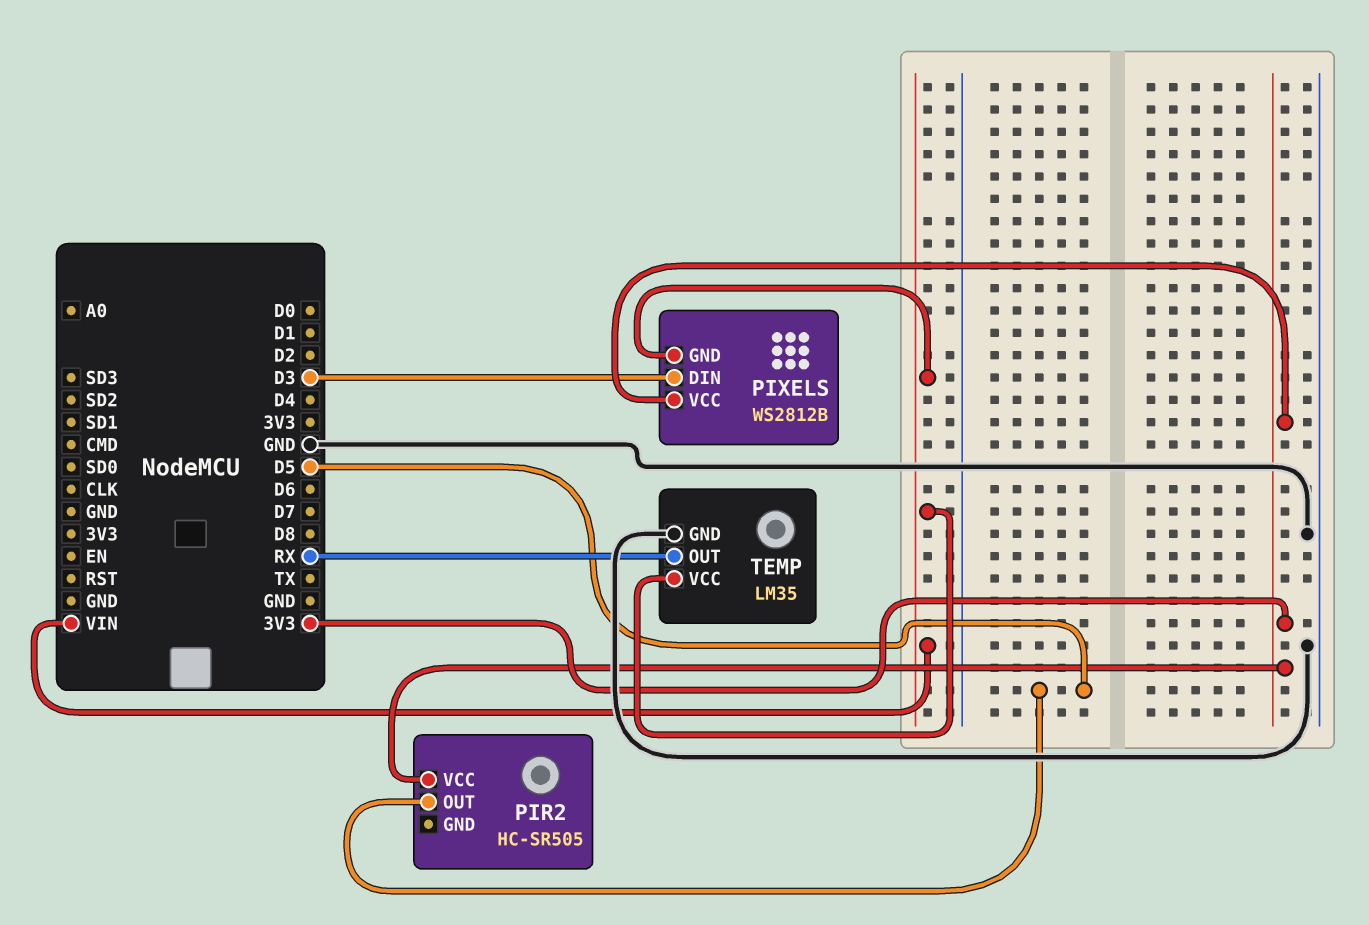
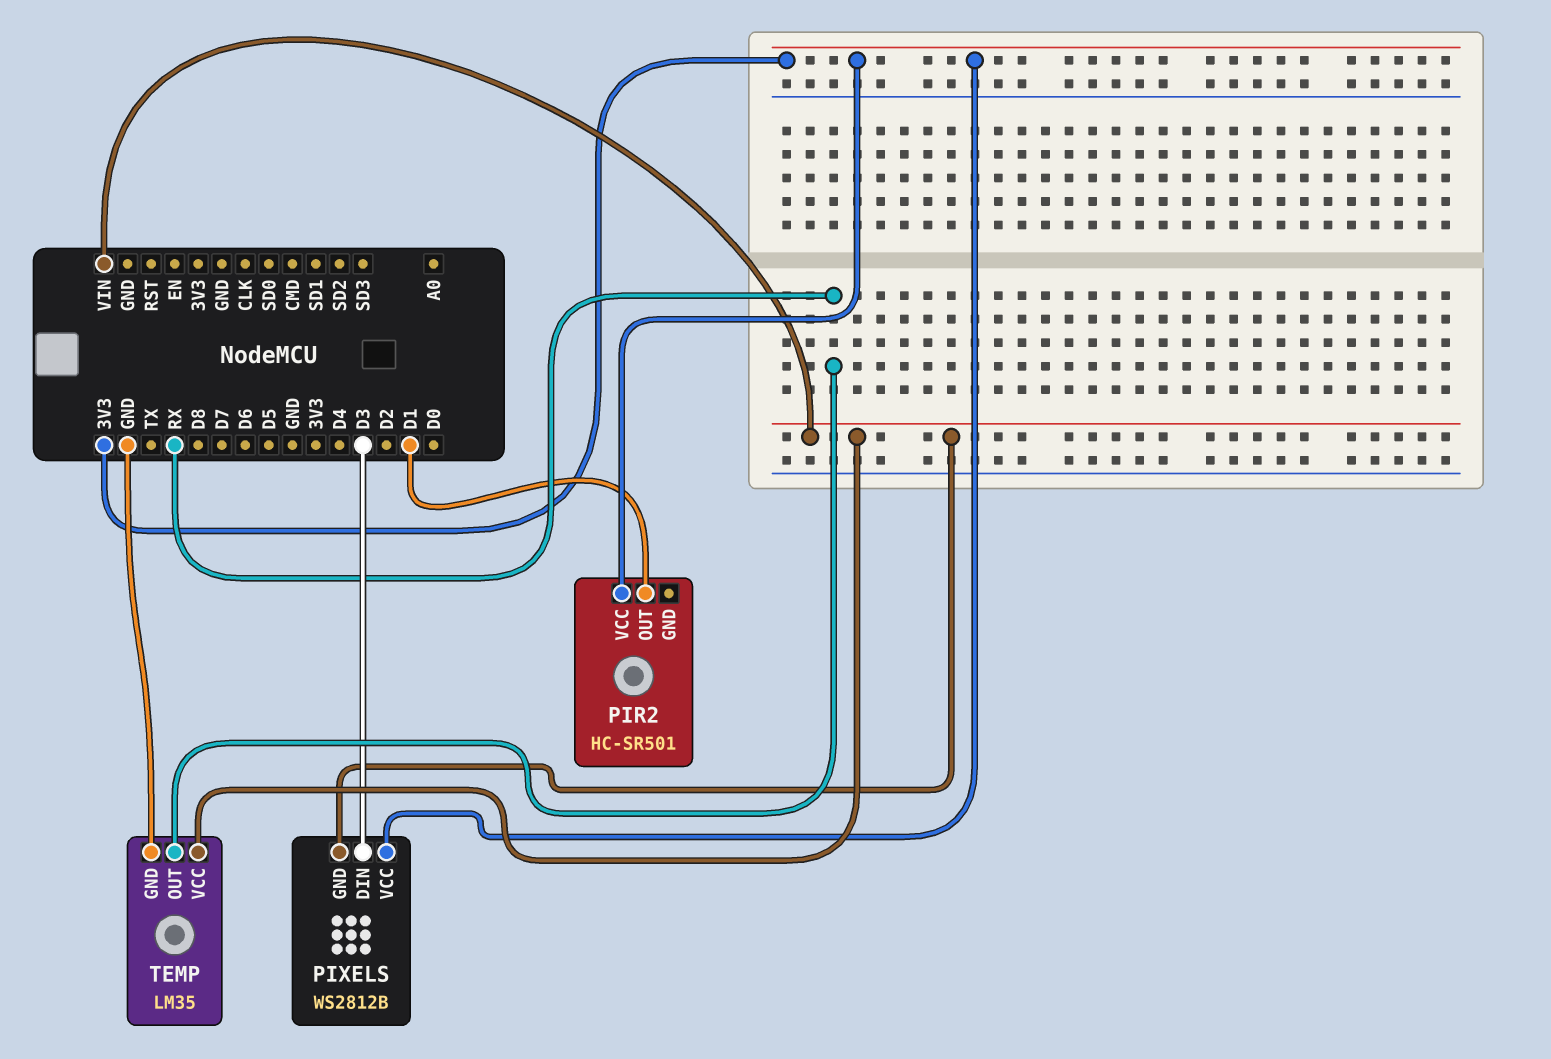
PIR2: HC-SR505 -> HC-SR501
PIR2 pin OUT: D5 -> D1

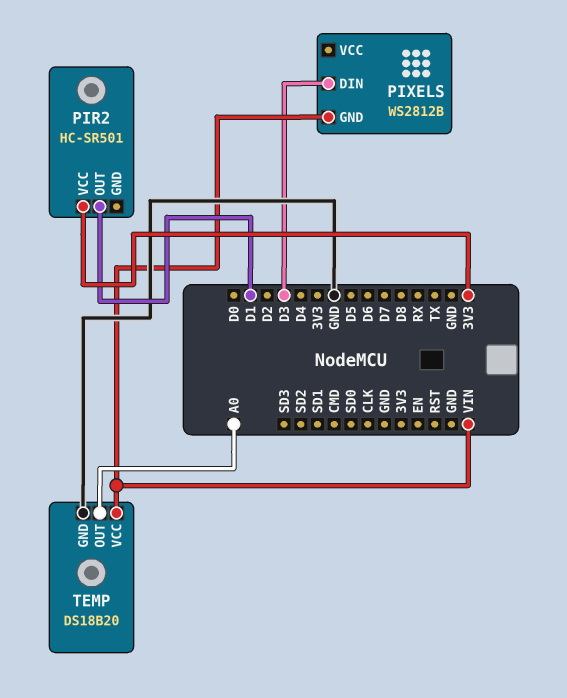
PIXELS pin VCC: 3V3 -> none
TEMP: LM35 -> DS18B20
TEMP pin OUT: RX -> A0

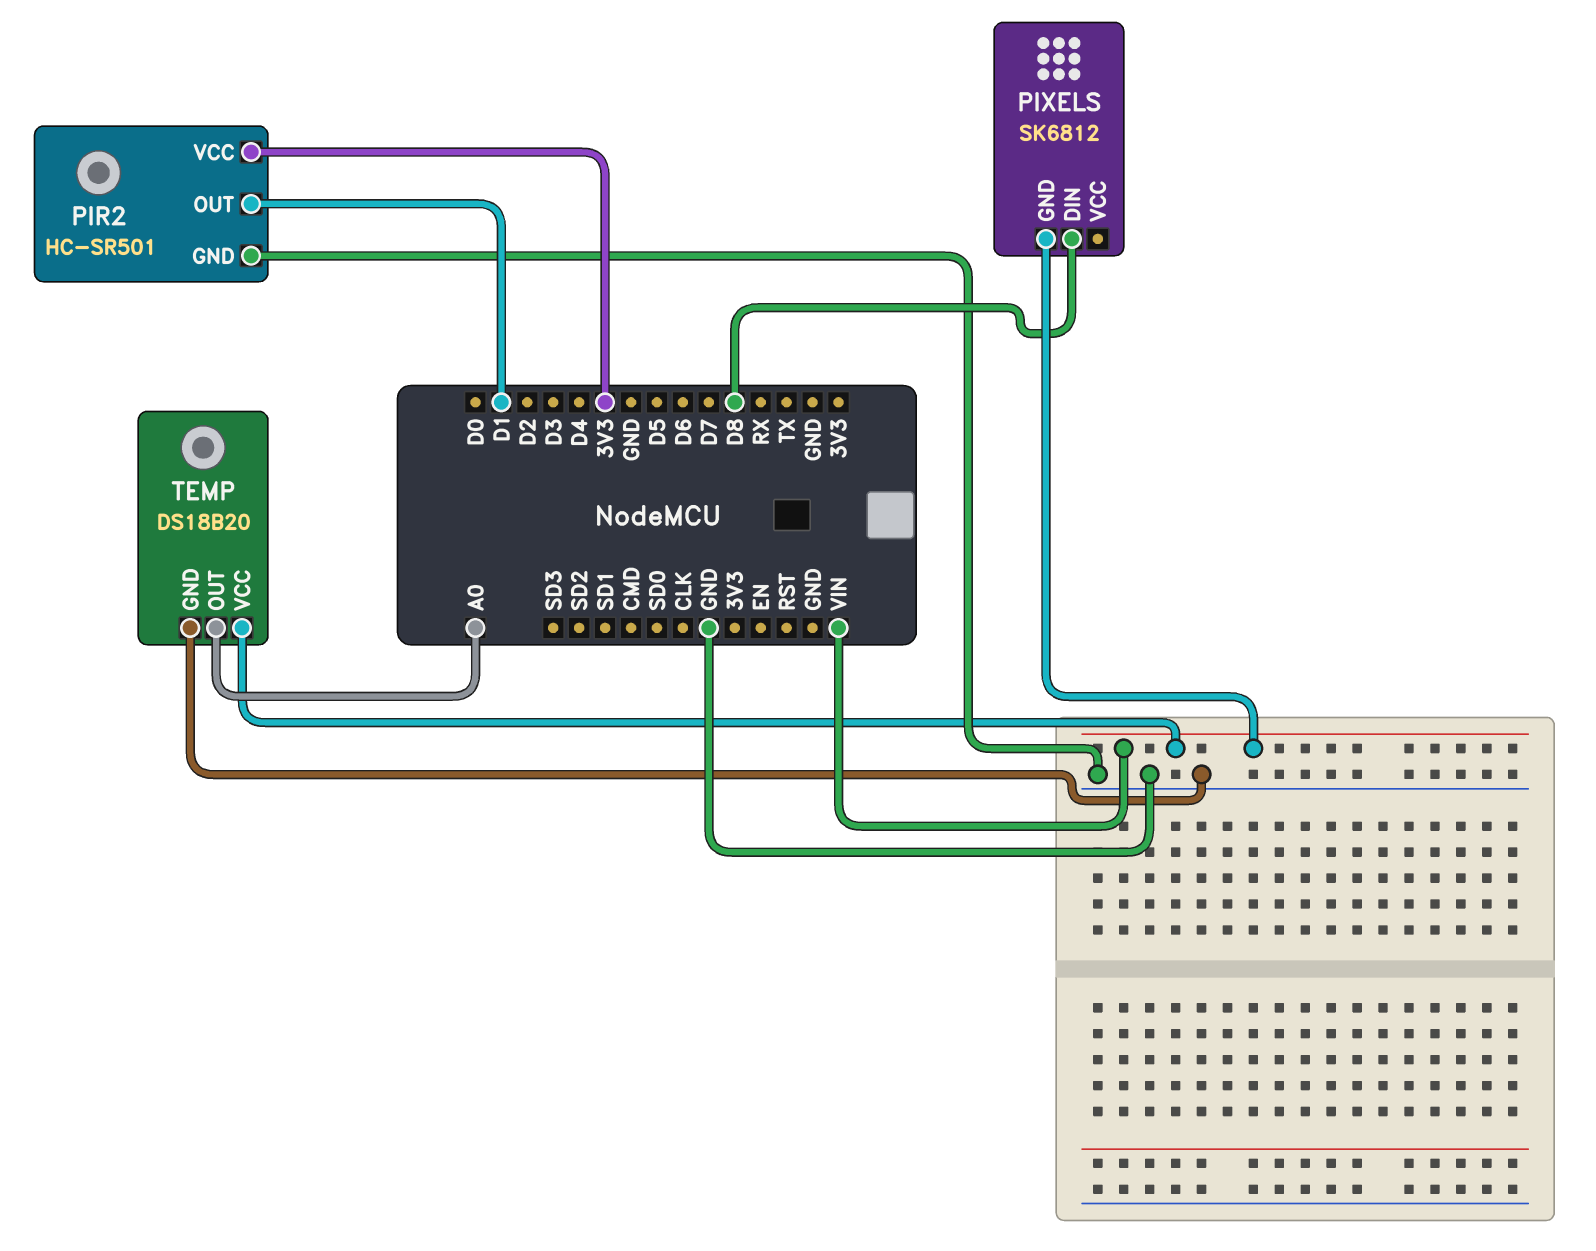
PIR2 pin GND: none -> GND
PIXELS: WS2812B -> SK6812
PIXELS pin DIN: D3 -> D8

